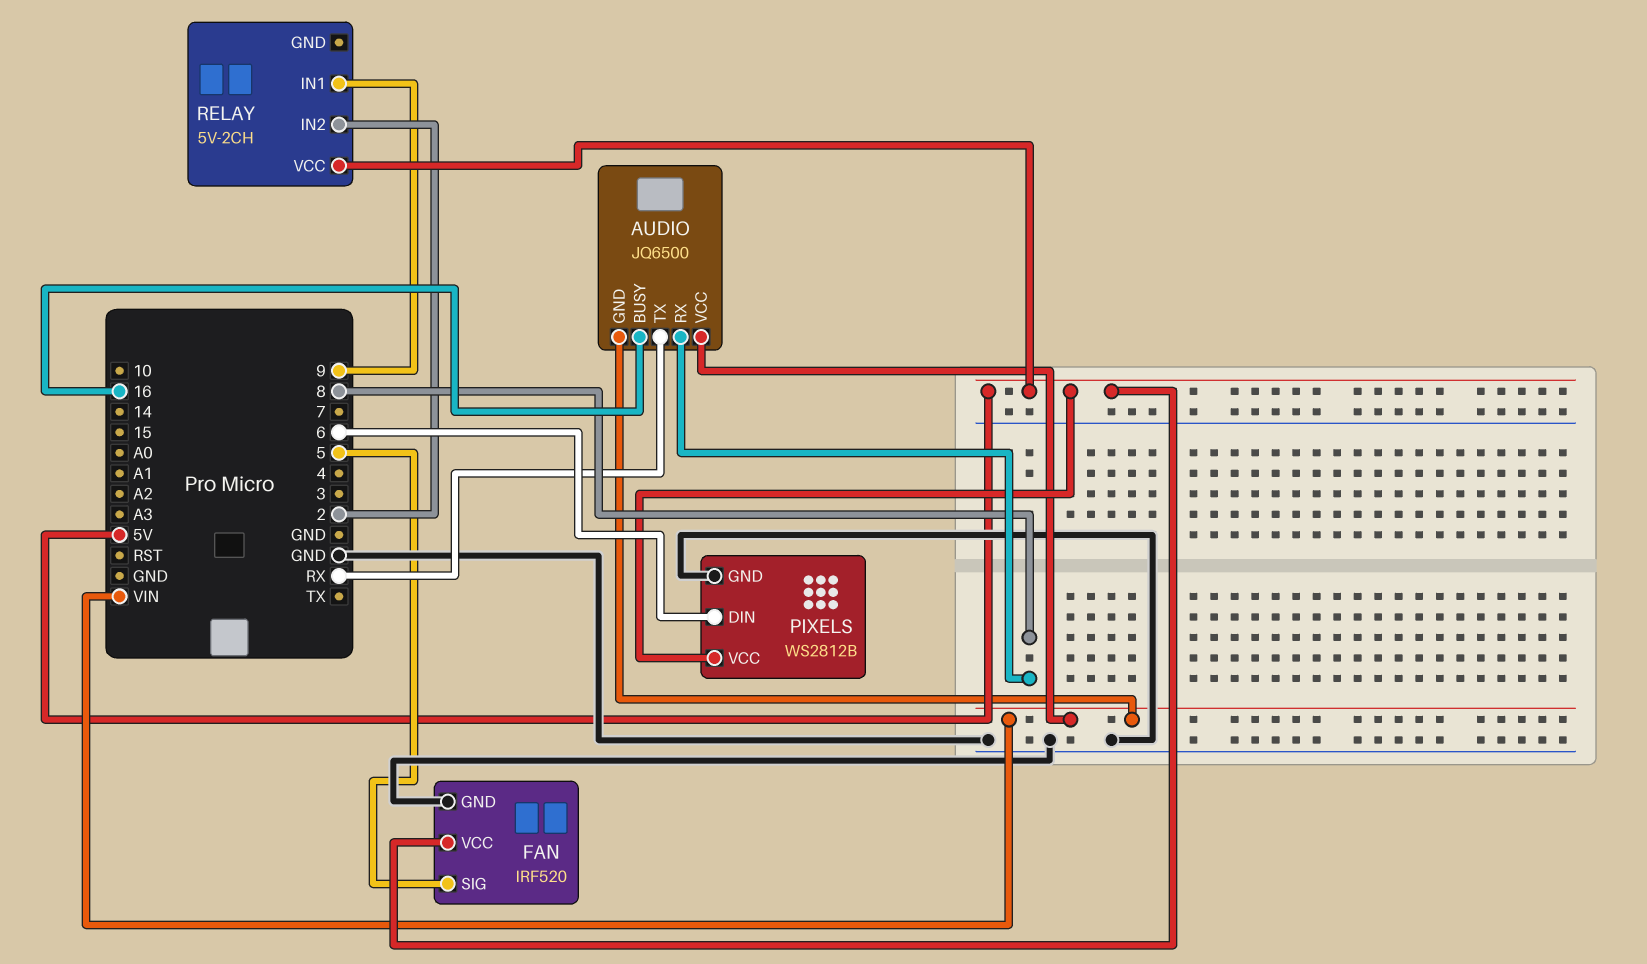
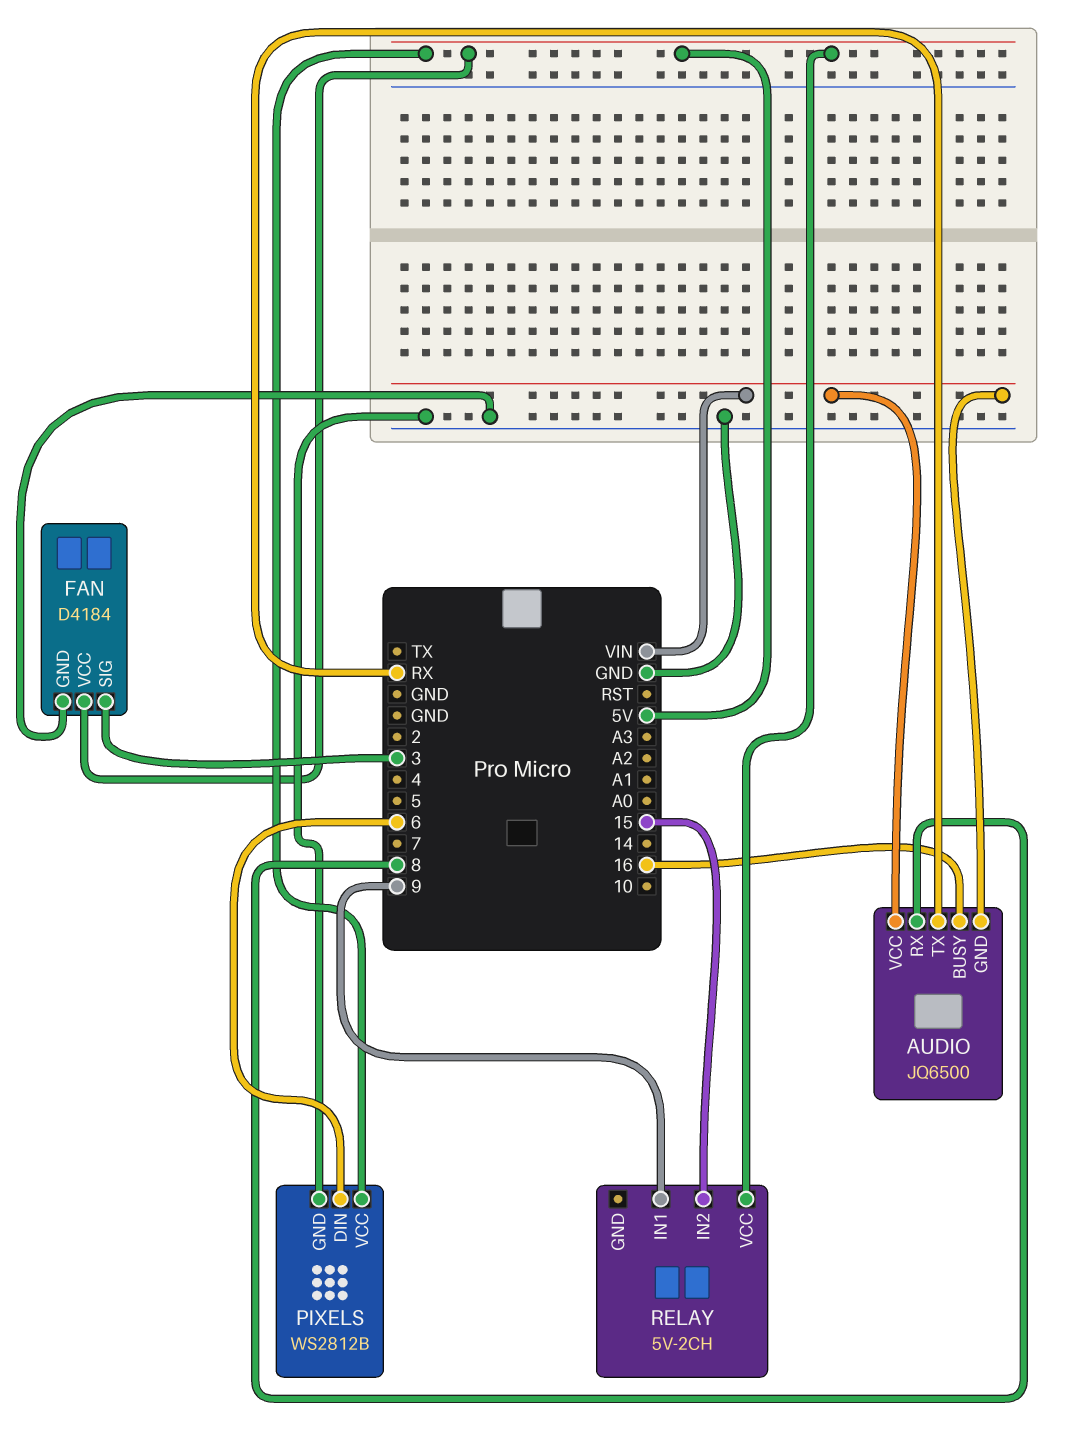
FAN: IRF520 -> D4184
FAN pin SIG: 5 -> 3
RELAY pin IN2: 2 -> 15

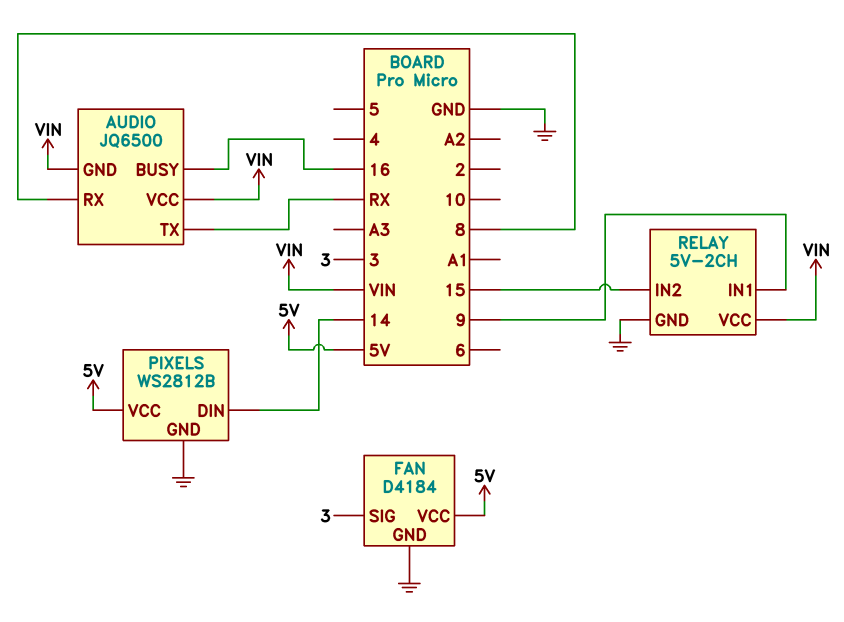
PIXELS pin DIN: 6 -> 14
RELAY pin GND: none -> GND
RELAY pin VCC: 5V -> VIN

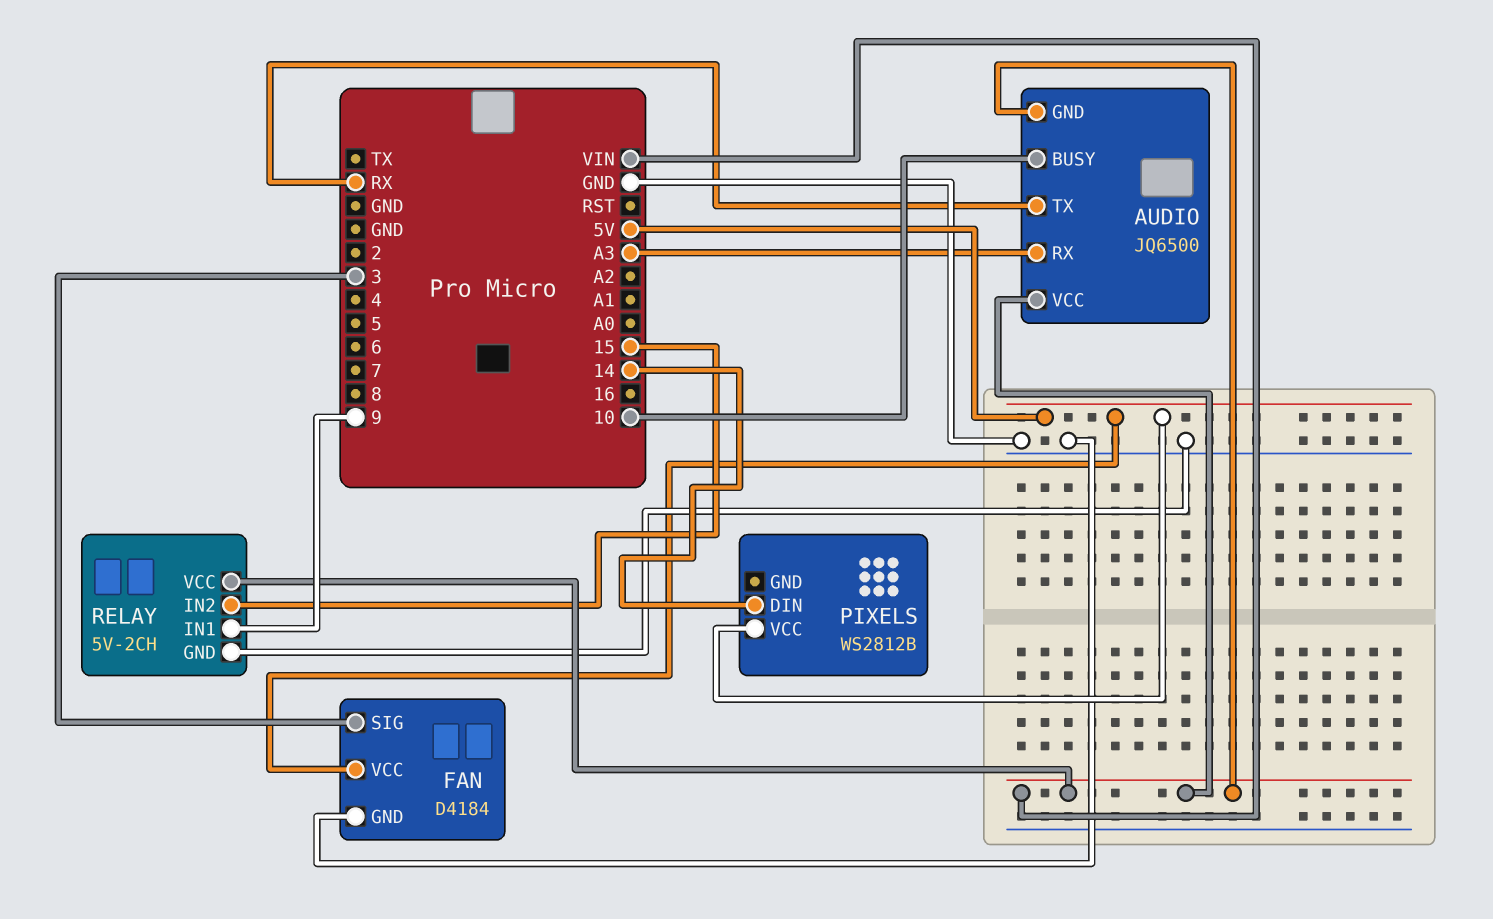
AUDIO pin BUSY: 16 -> 10
AUDIO pin RX: 8 -> A3
PIXELS pin GND: GND -> none

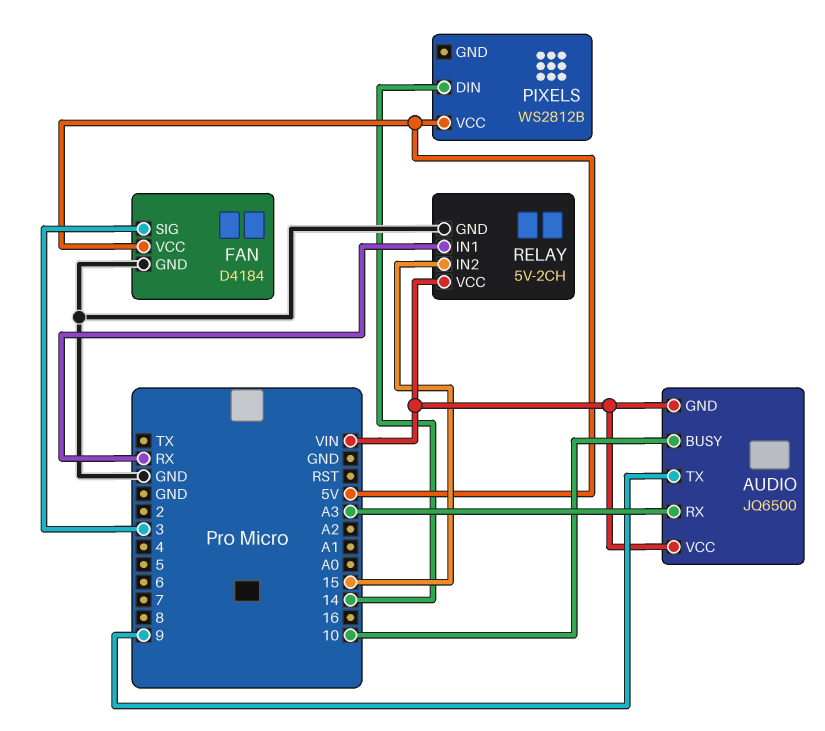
AUDIO pin TX: RX -> 9
RELAY pin IN1: 9 -> RX

